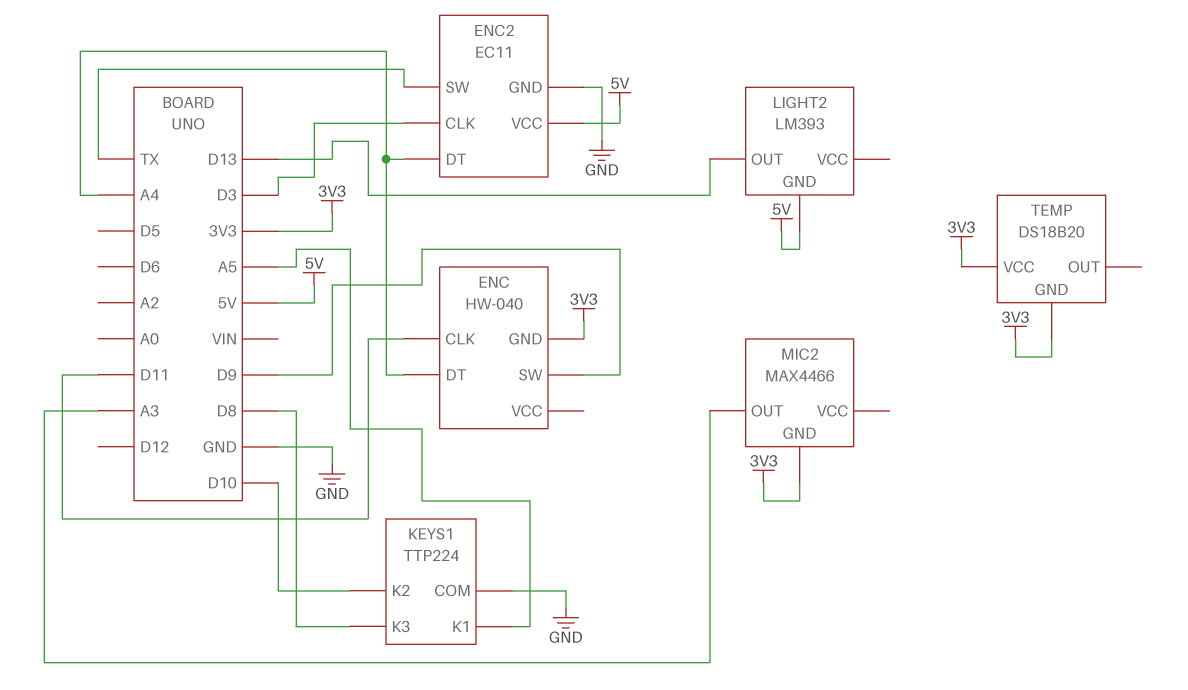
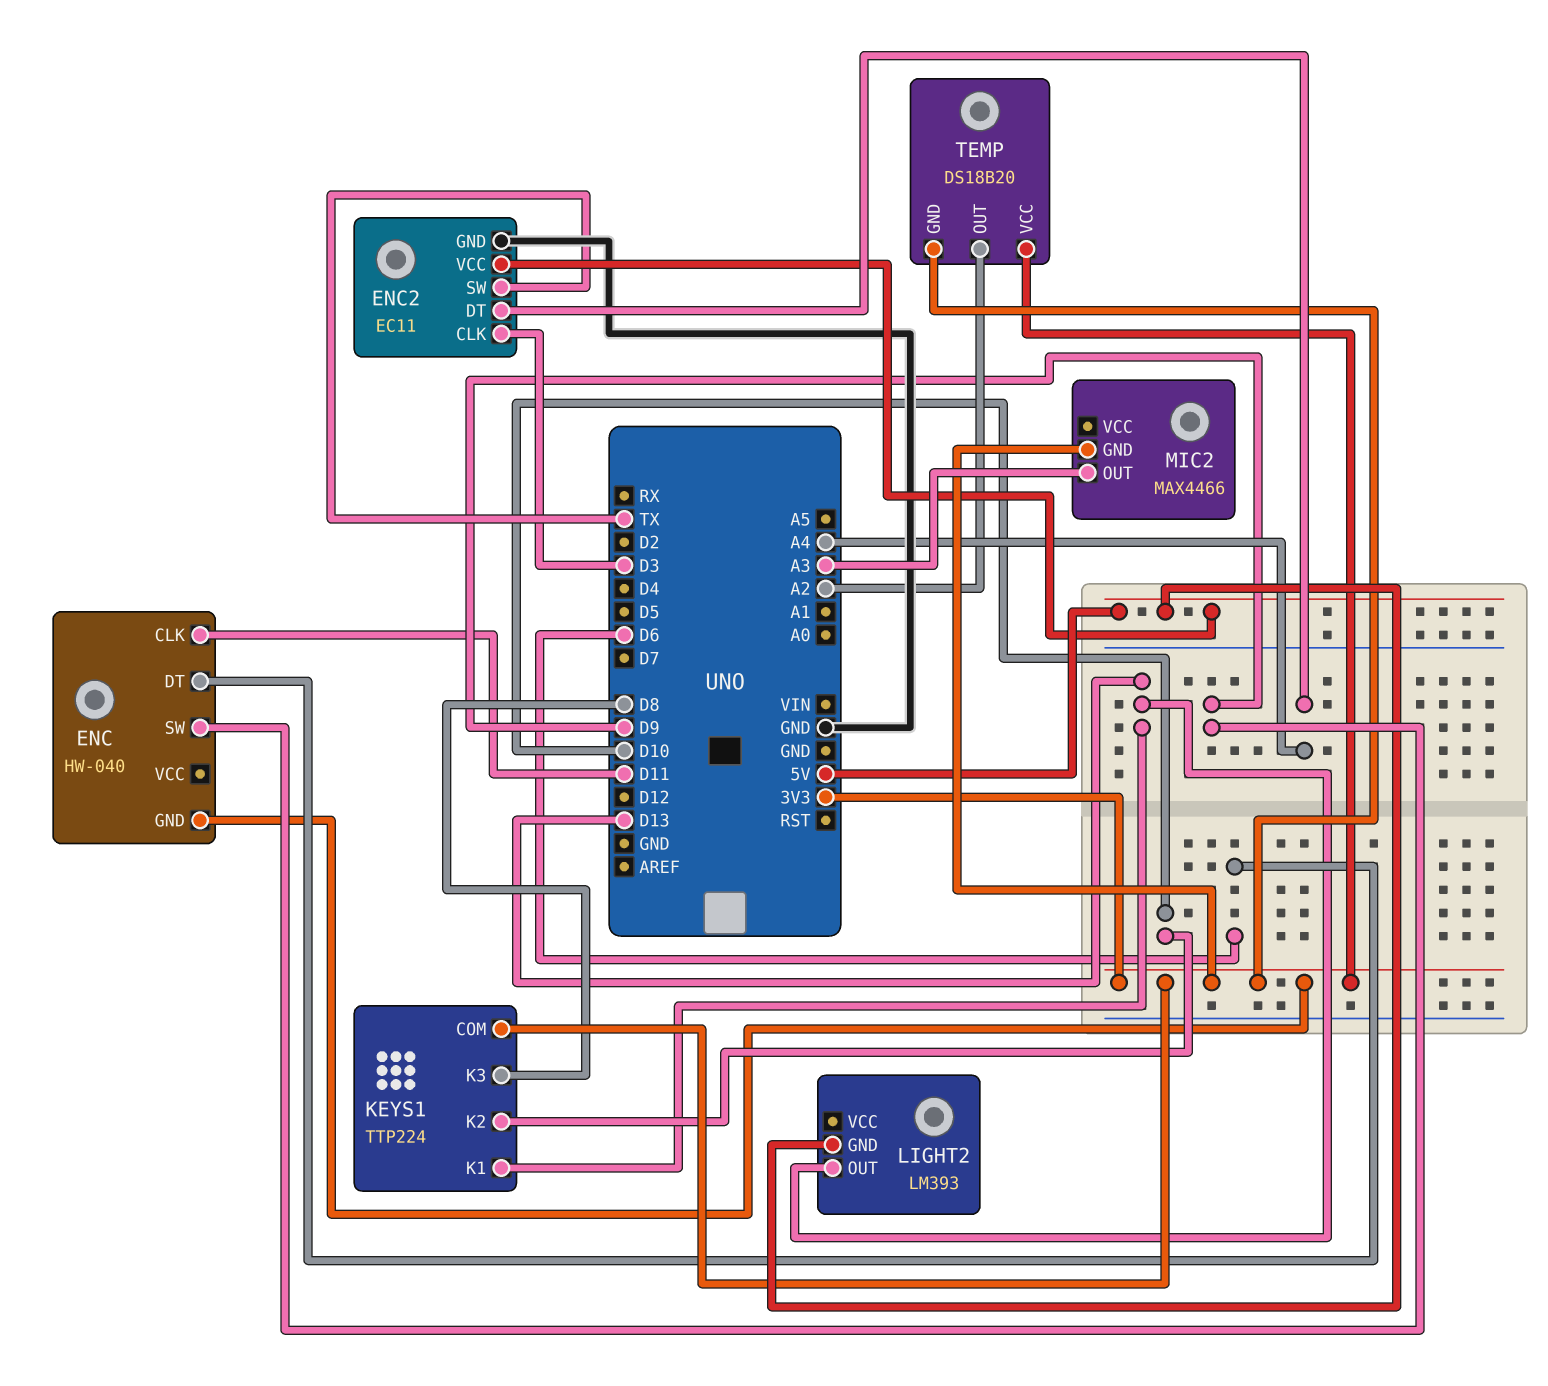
ENC pin DT: A4 -> D6
KEYS1 pin COM: GND -> 3V3
KEYS1 pin K1: A5 -> D13
TEMP pin OUT: none -> A2

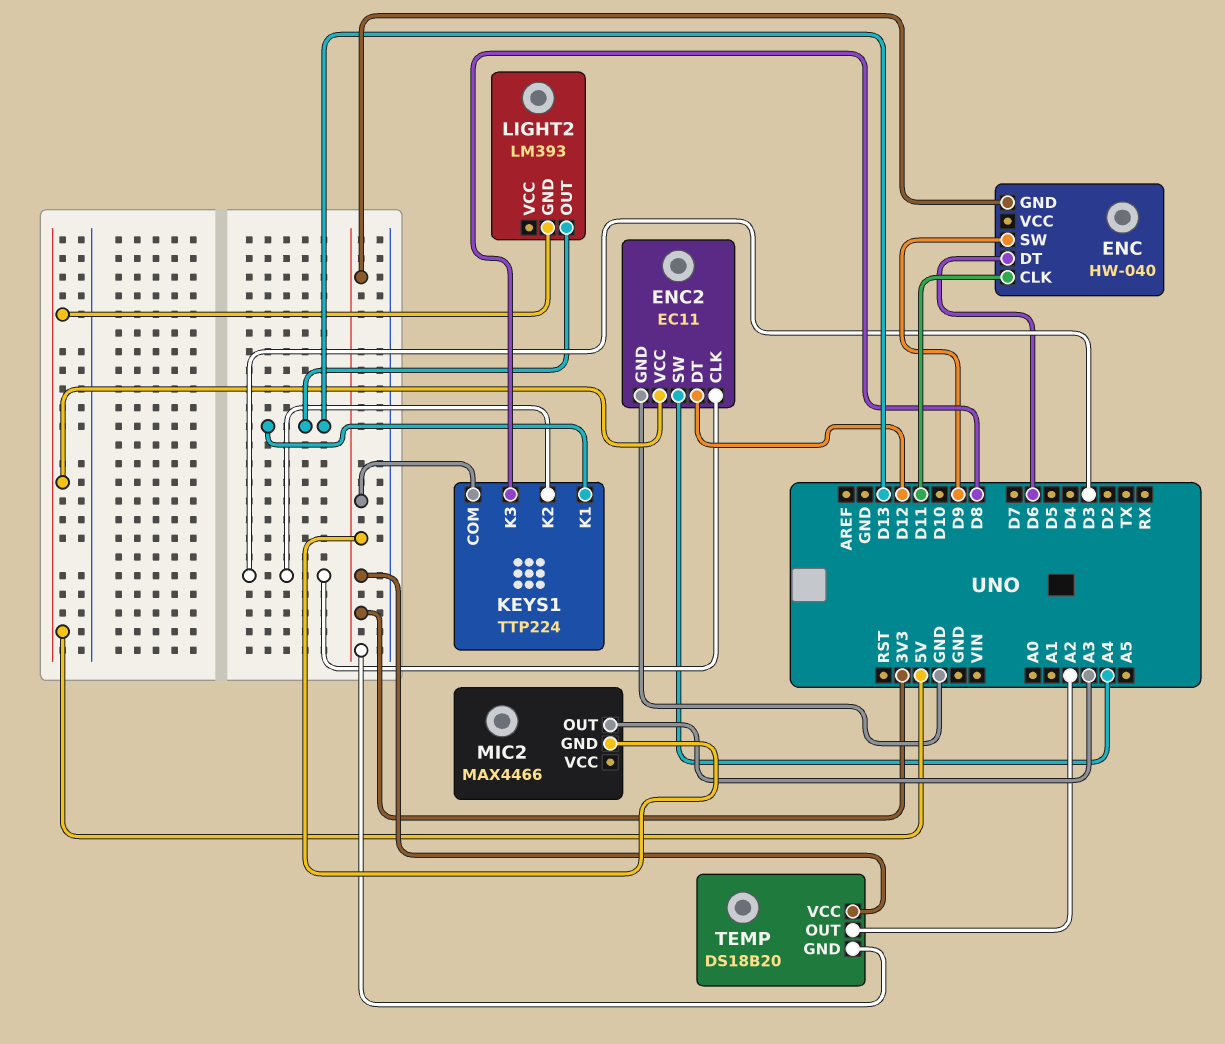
ENC2 pin DT: A4 -> D12
ENC2 pin SW: TX -> A4
KEYS1 pin K2: D10 -> D3

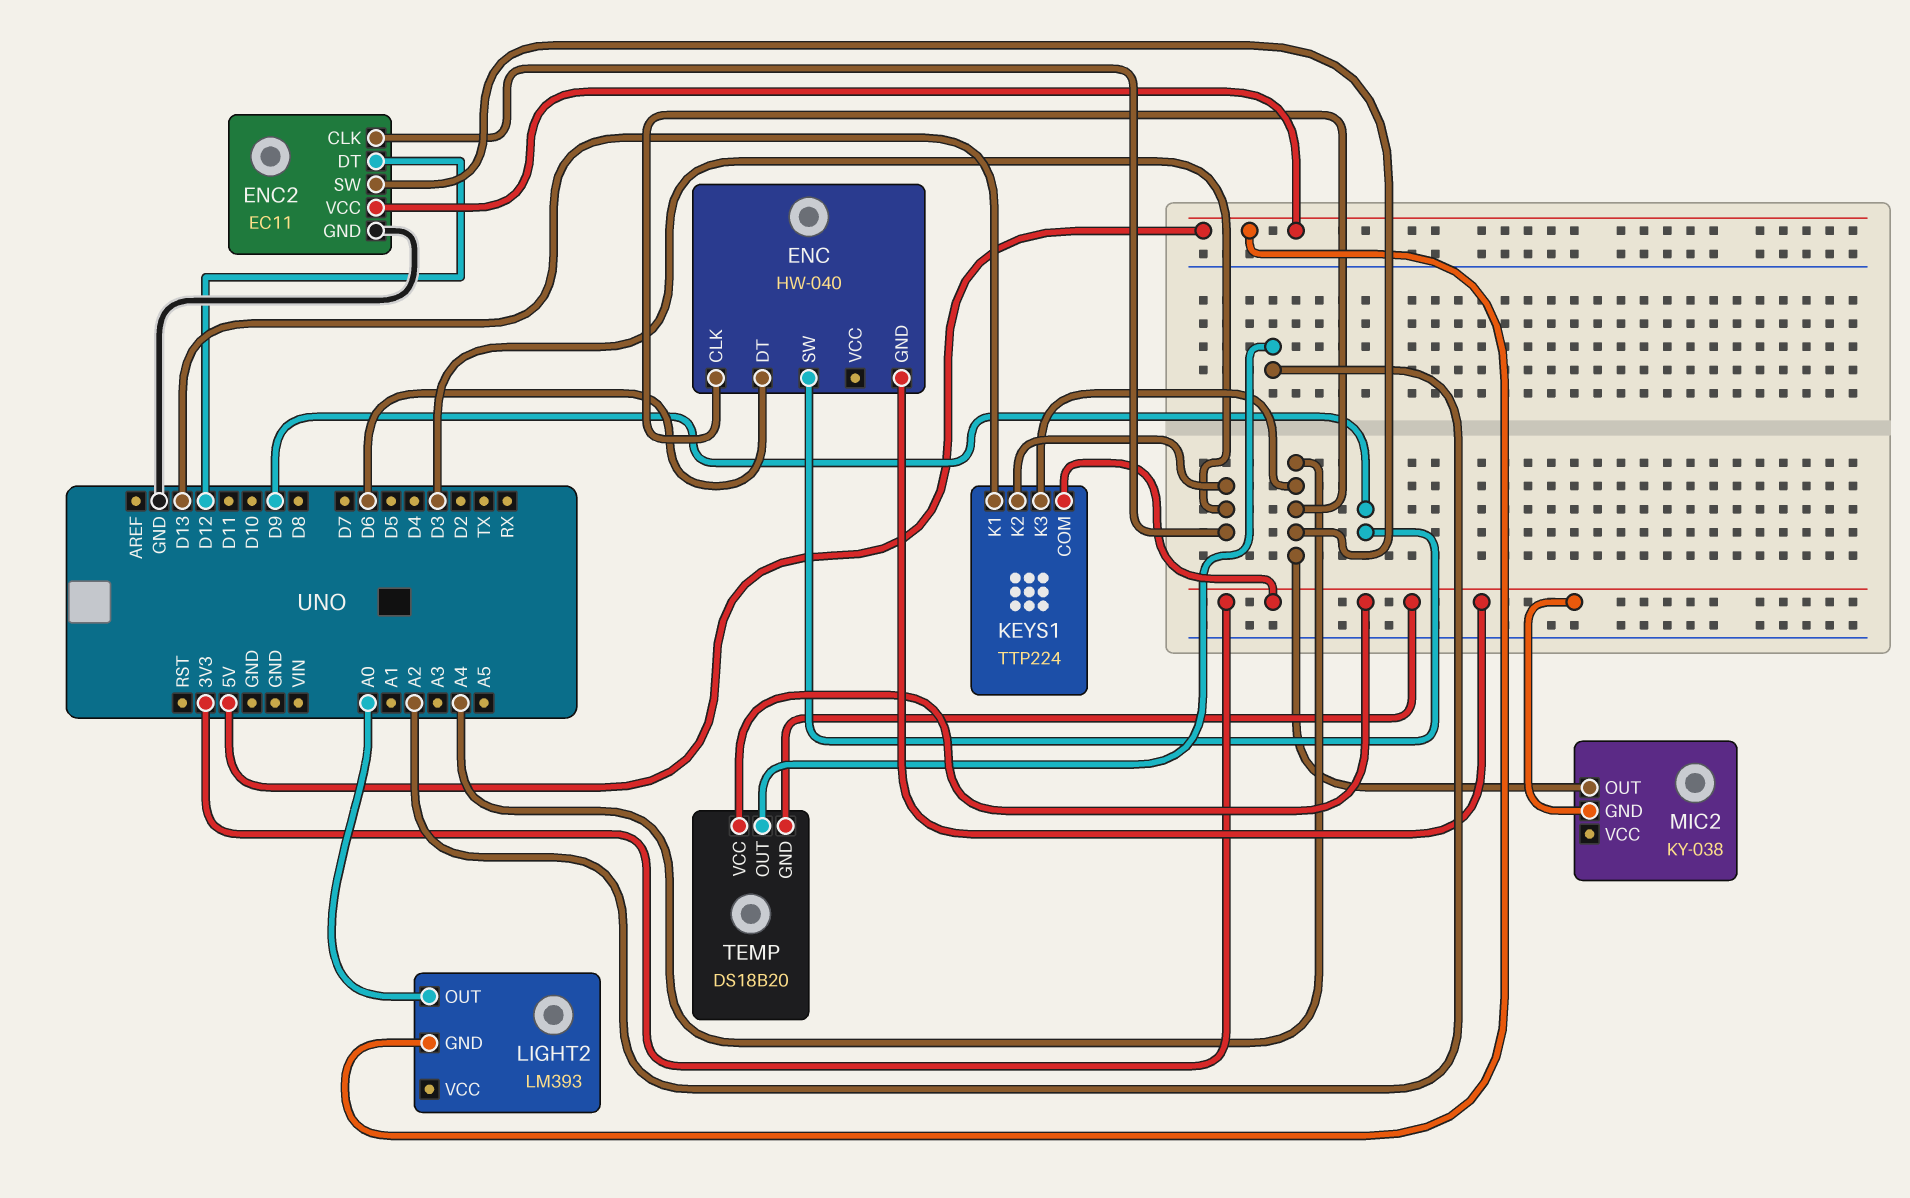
ENC pin CLK: D11 -> A4
KEYS1 pin K3: D8 -> A4
LIGHT2 pin OUT: D13 -> A0
MIC2: MAX4466 -> KY-038
MIC2 pin OUT: A3 -> A4

